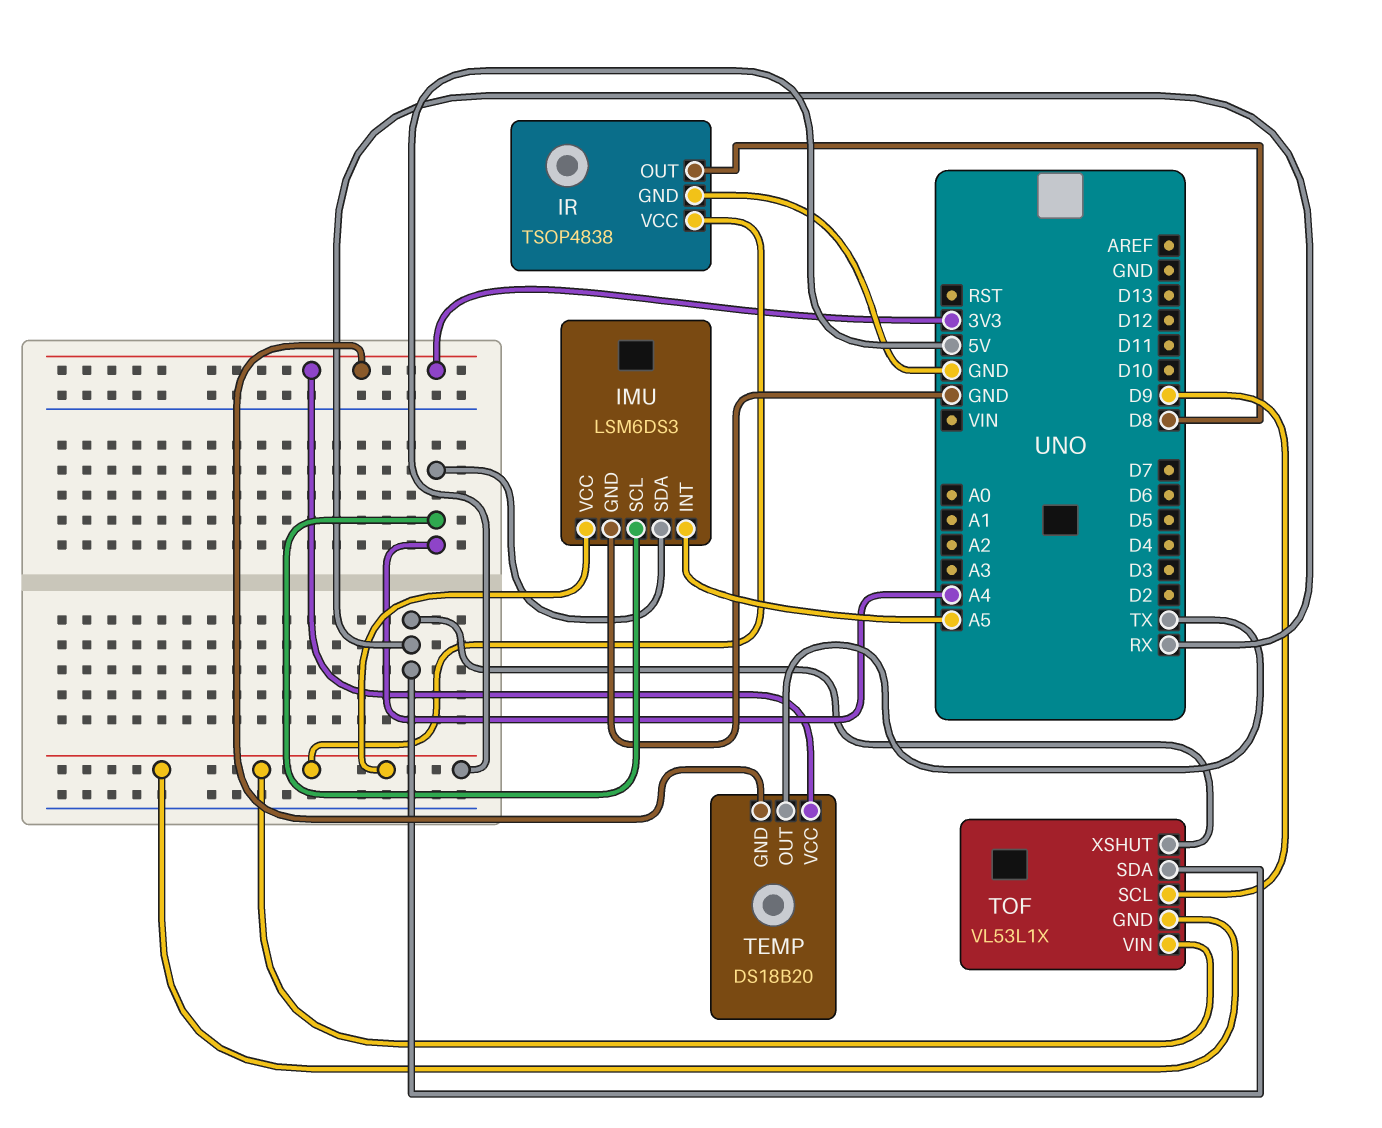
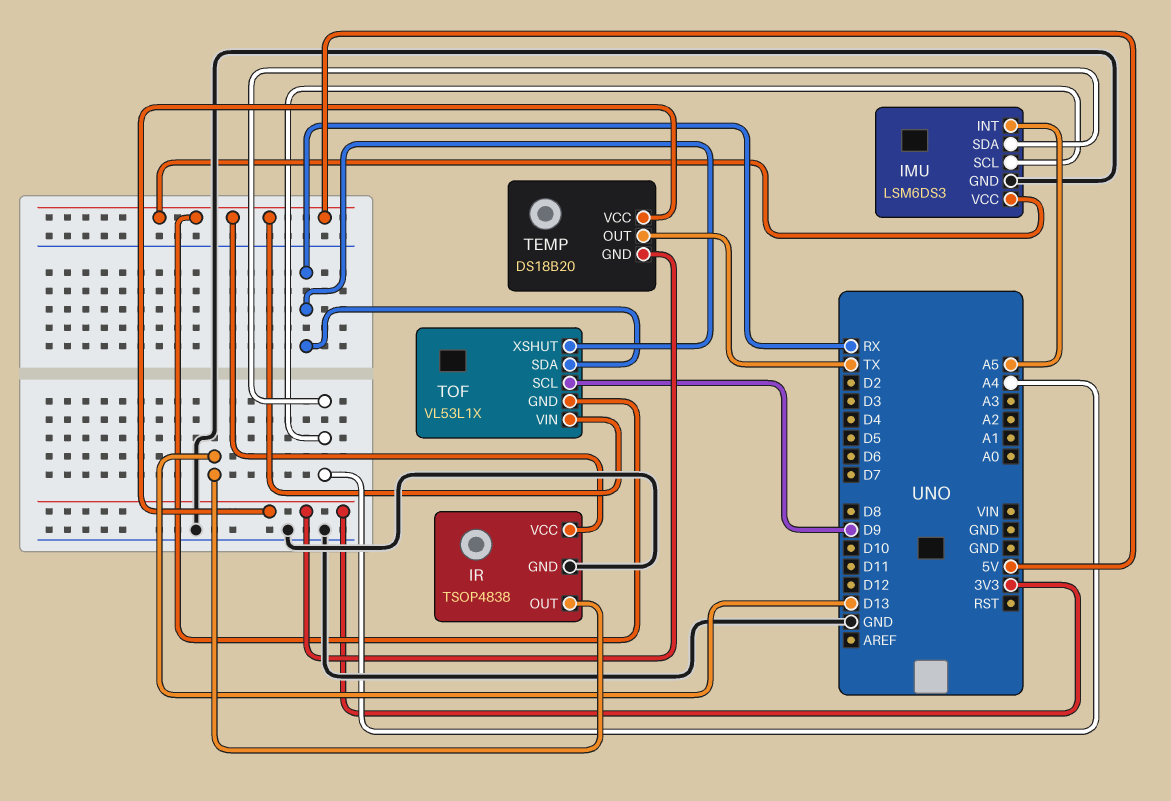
IR pin OUT: D8 -> D13

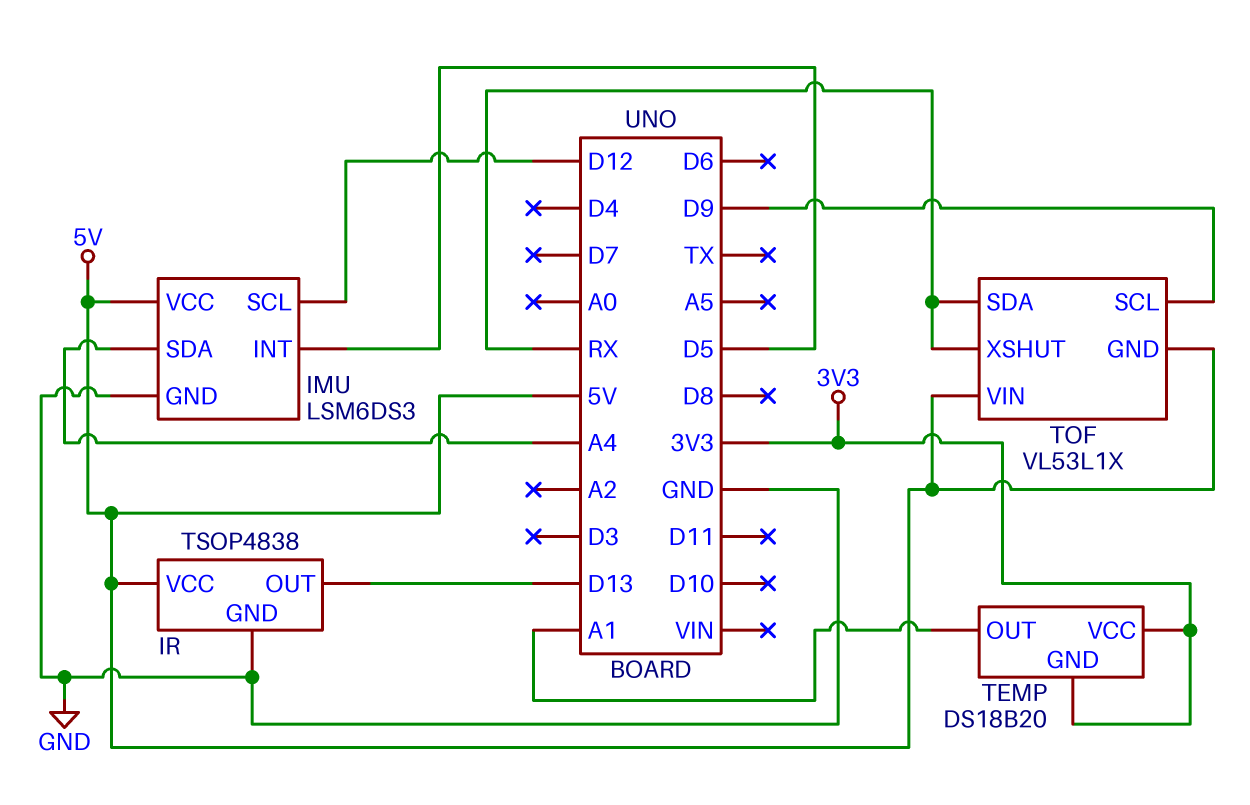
IMU pin INT: A5 -> D5
IMU pin SCL: A4 -> D12
TEMP pin OUT: TX -> A1

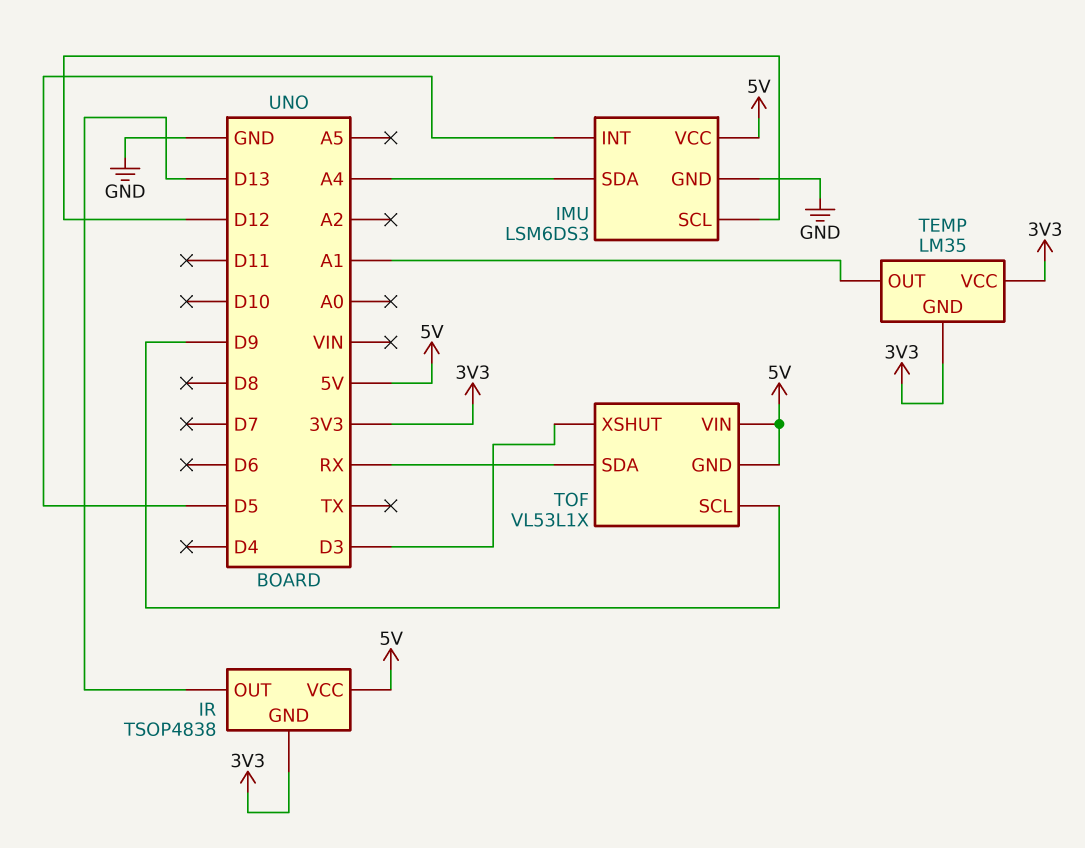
IR pin GND: GND -> 3V3
TEMP: DS18B20 -> LM35
TOF pin XSHUT: RX -> D3

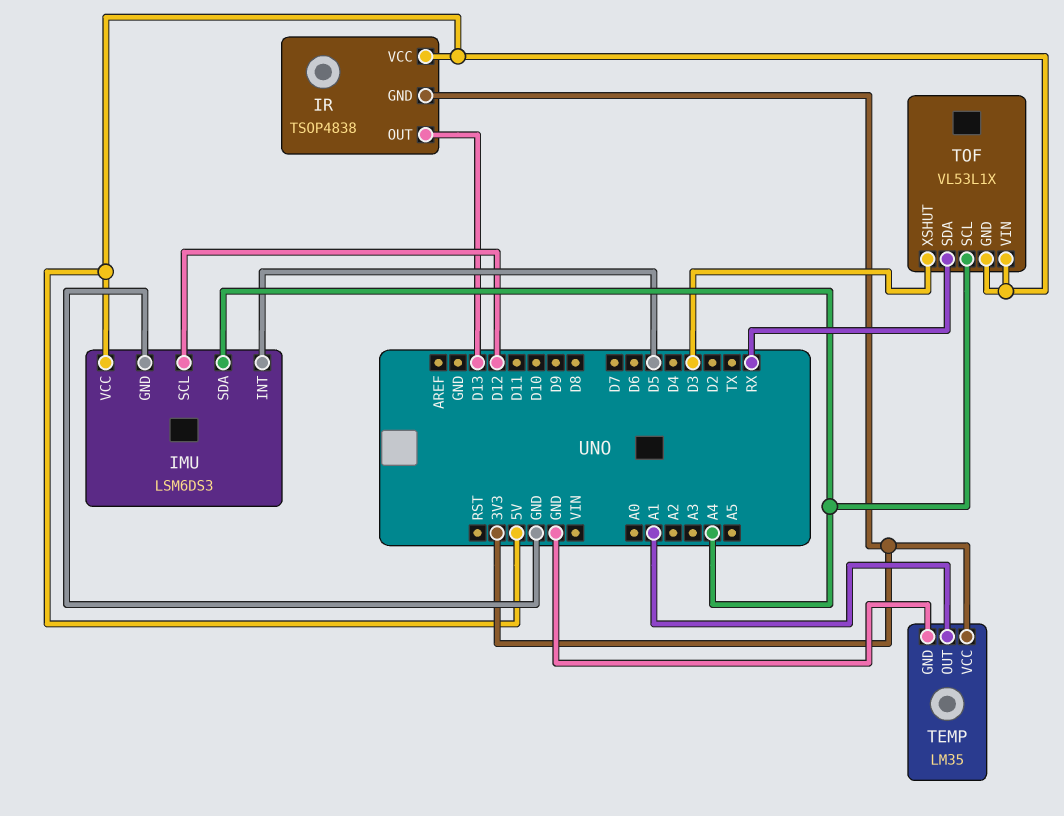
TEMP pin GND: 3V3 -> GND
TOF pin SCL: D9 -> A4

